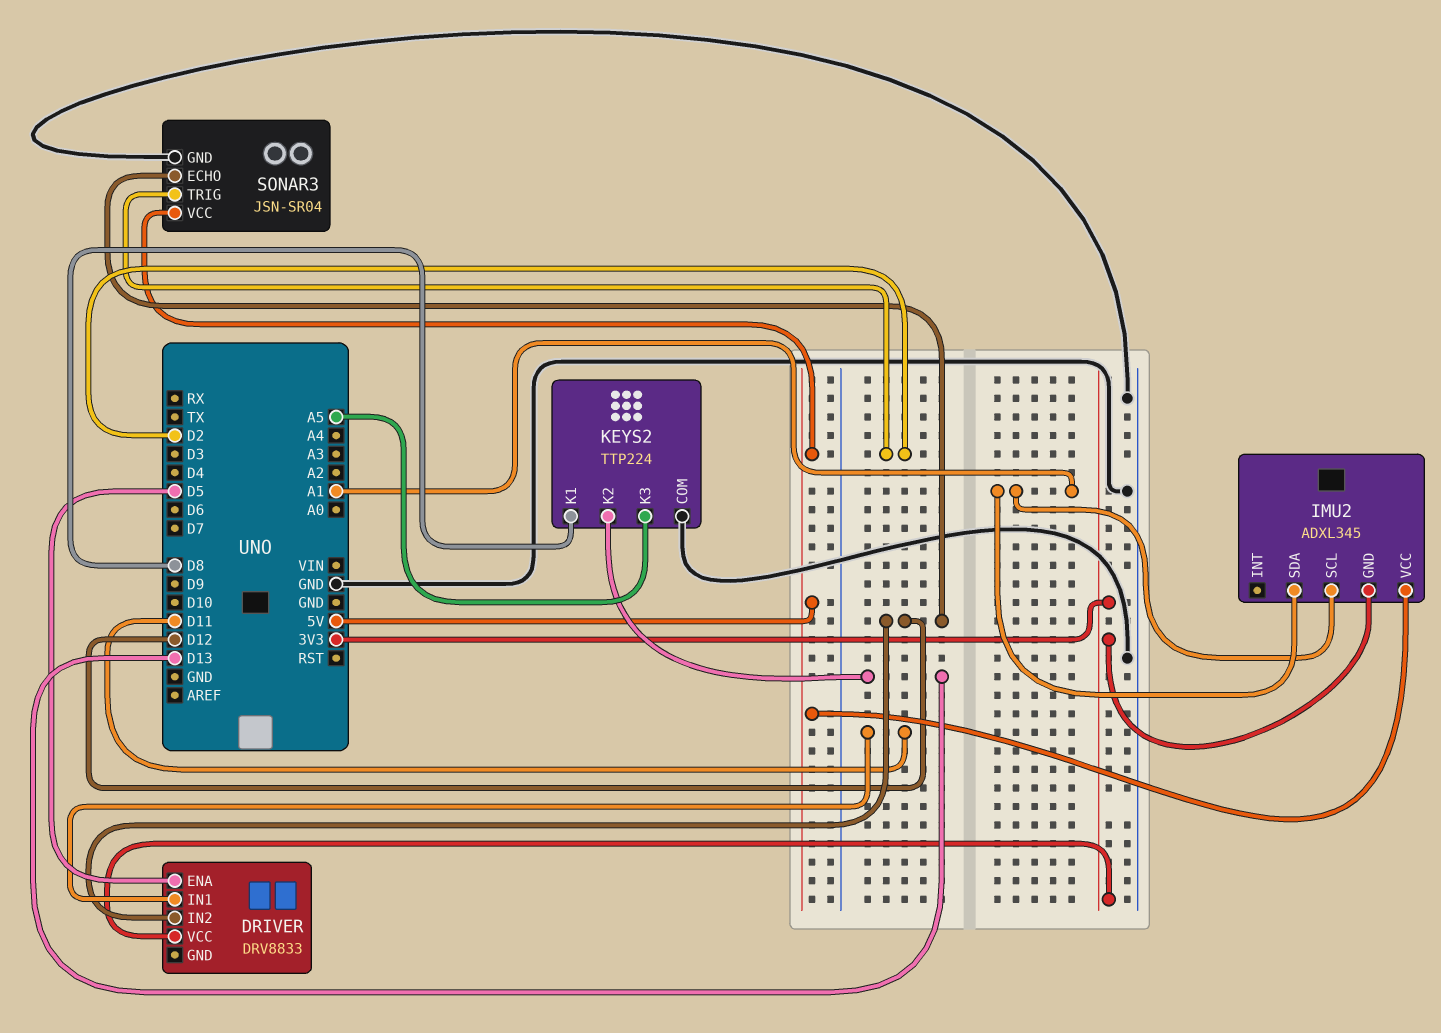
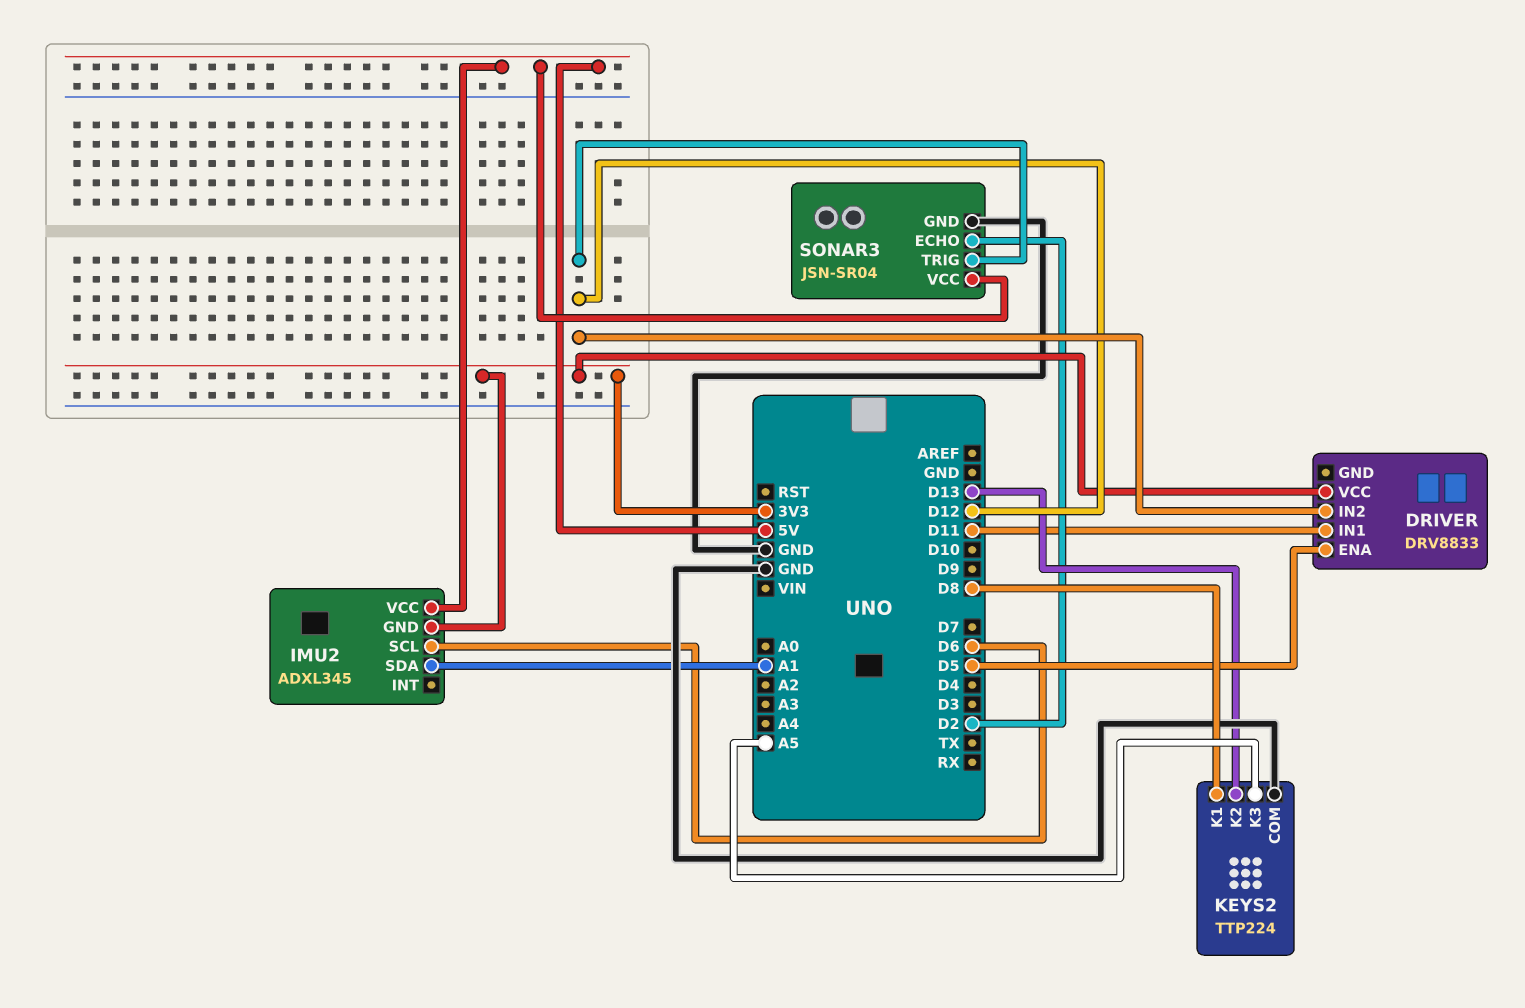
IMU2 pin SCL: A1 -> D6
SONAR3 pin ECHO: D12 -> D2
SONAR3 pin TRIG: D2 -> D12

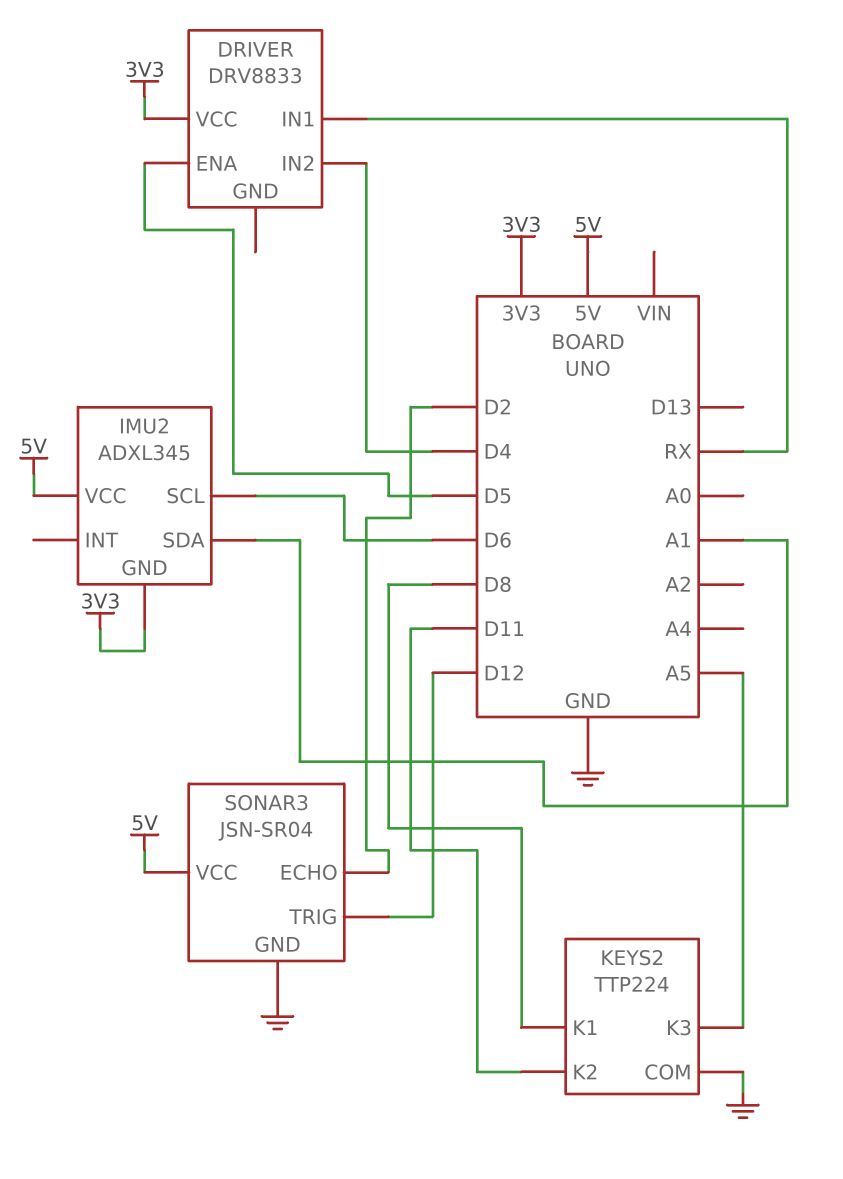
DRIVER pin IN1: D11 -> RX
DRIVER pin IN2: D12 -> D4
KEYS2 pin K2: D13 -> D11

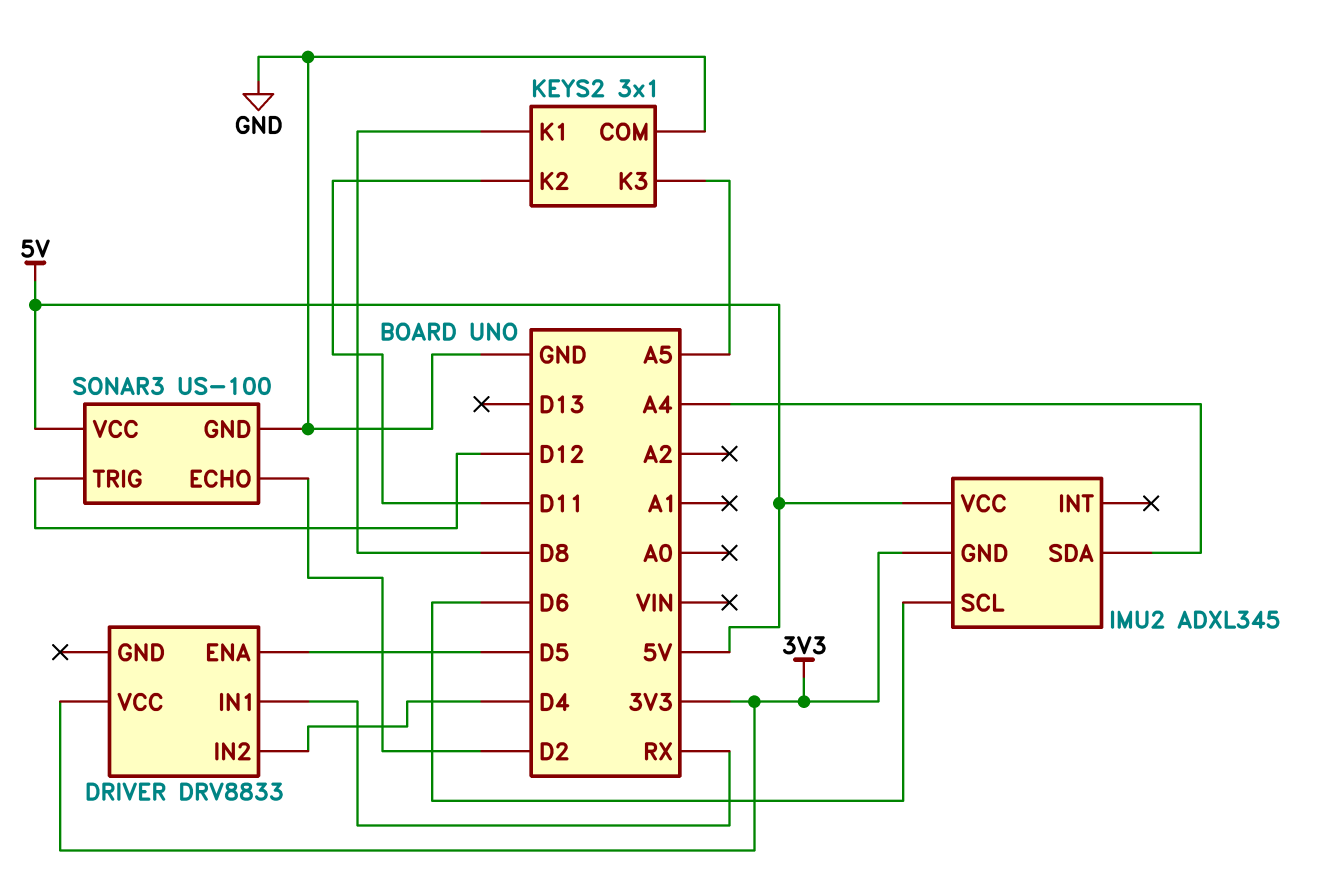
IMU2 pin SDA: A1 -> A4
KEYS2: TTP224 -> 3x1
SONAR3: JSN-SR04 -> US-100

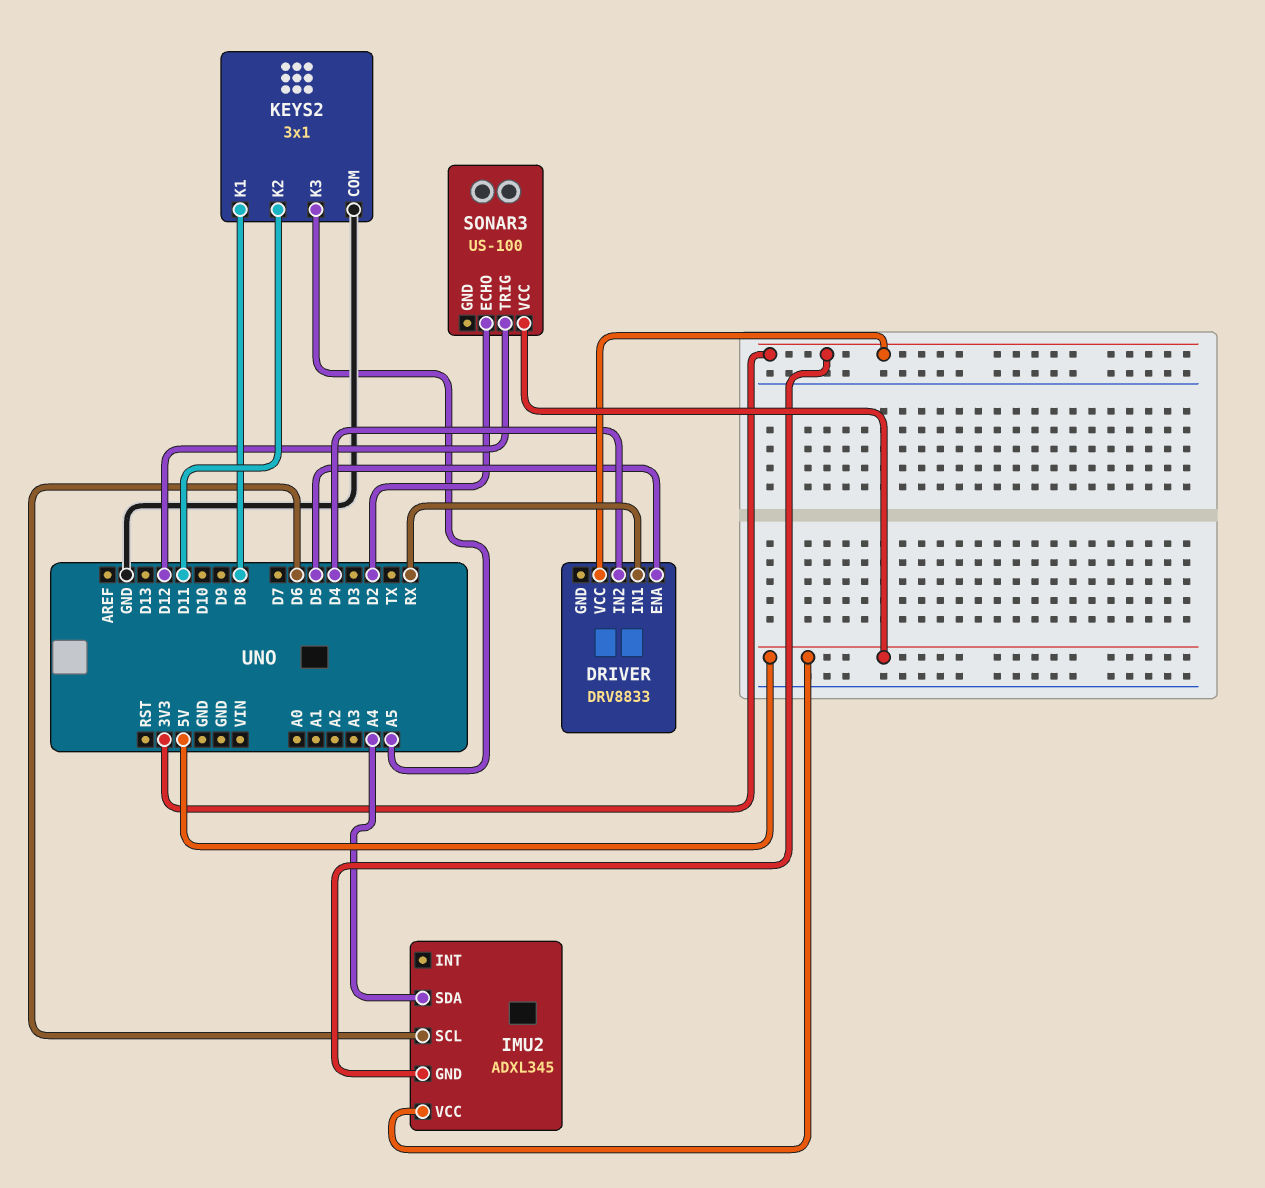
SONAR3 pin GND: GND -> none

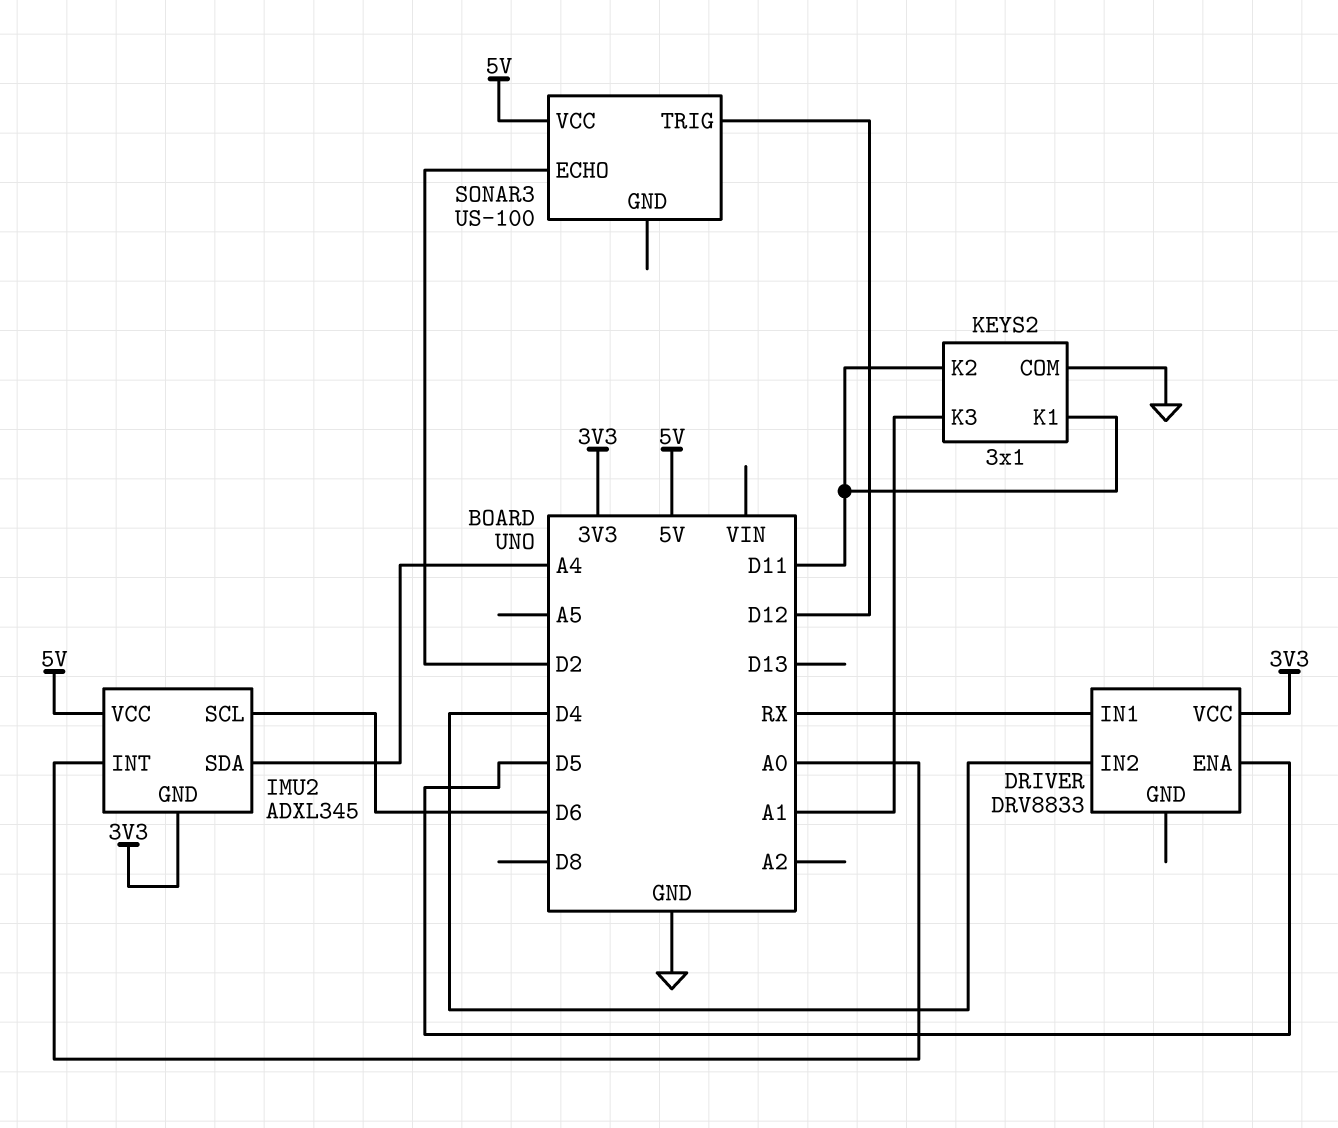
IMU2 pin INT: none -> A0
KEYS2 pin K1: D8 -> D11
KEYS2 pin K3: A5 -> A1

